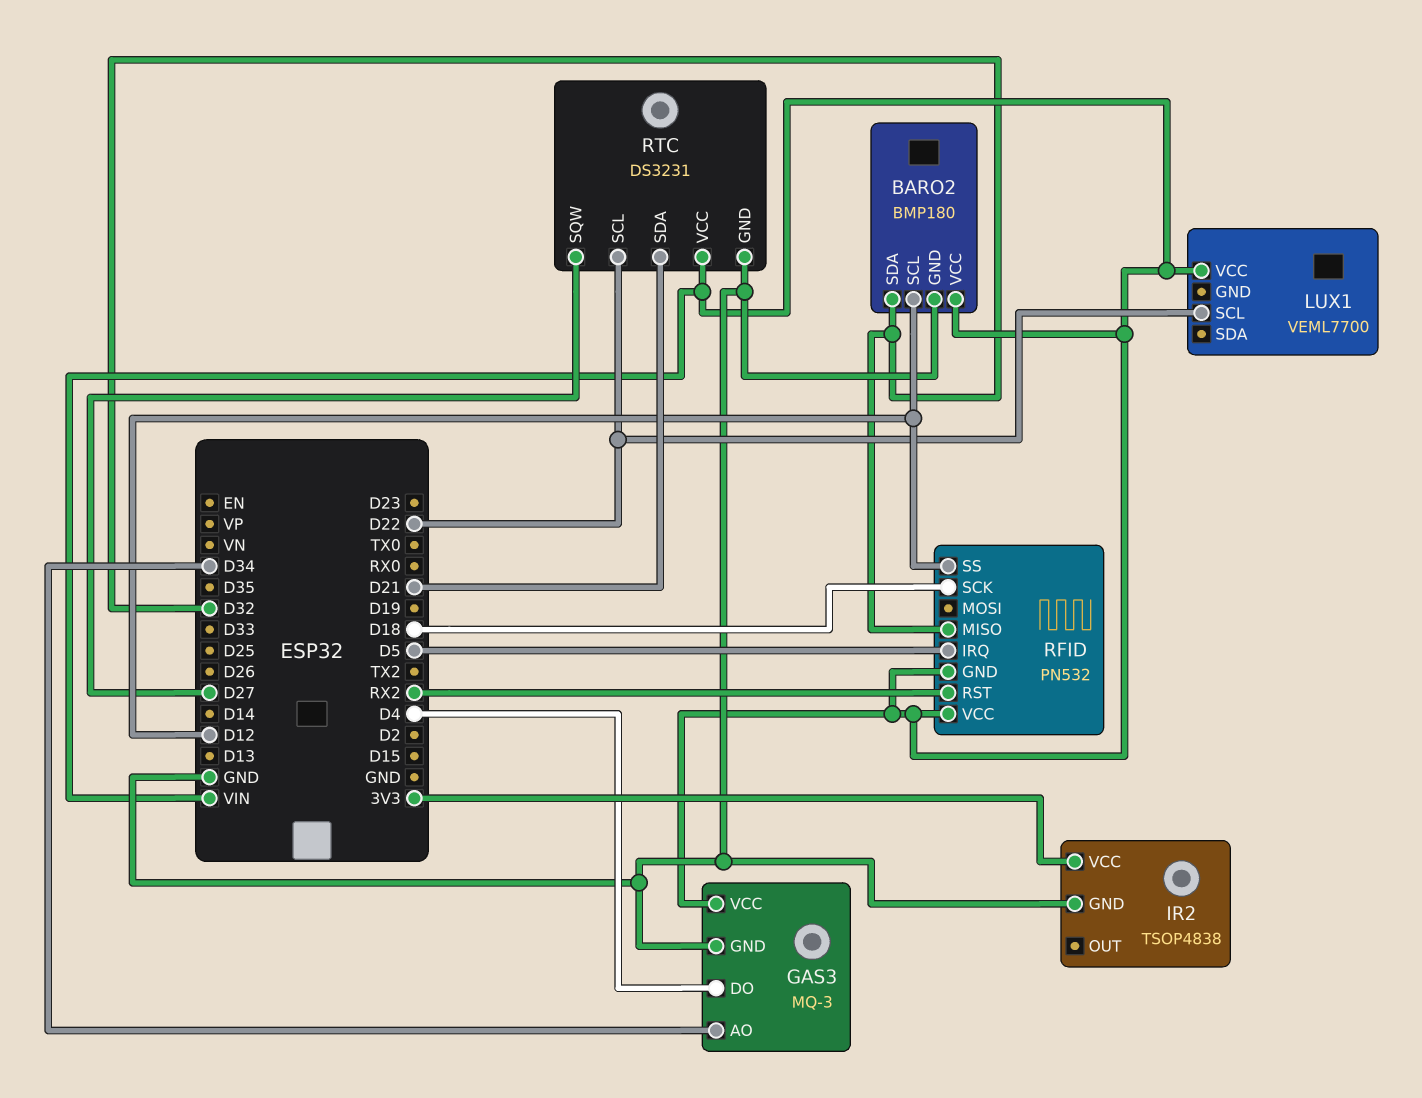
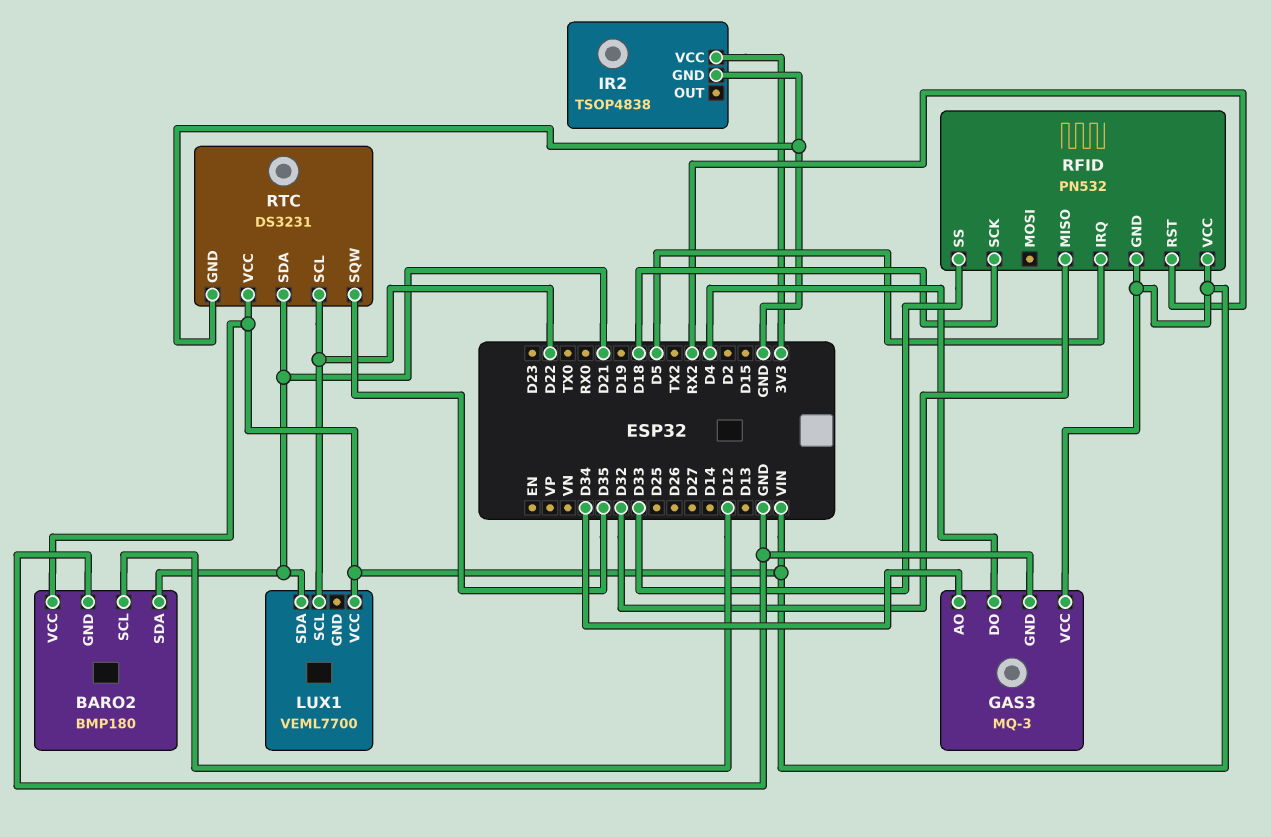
BARO2 pin SDA: D32 -> D21
LUX1 pin SDA: none -> D21
RFID pin SS: D12 -> D33
RTC pin SQW: D27 -> D35

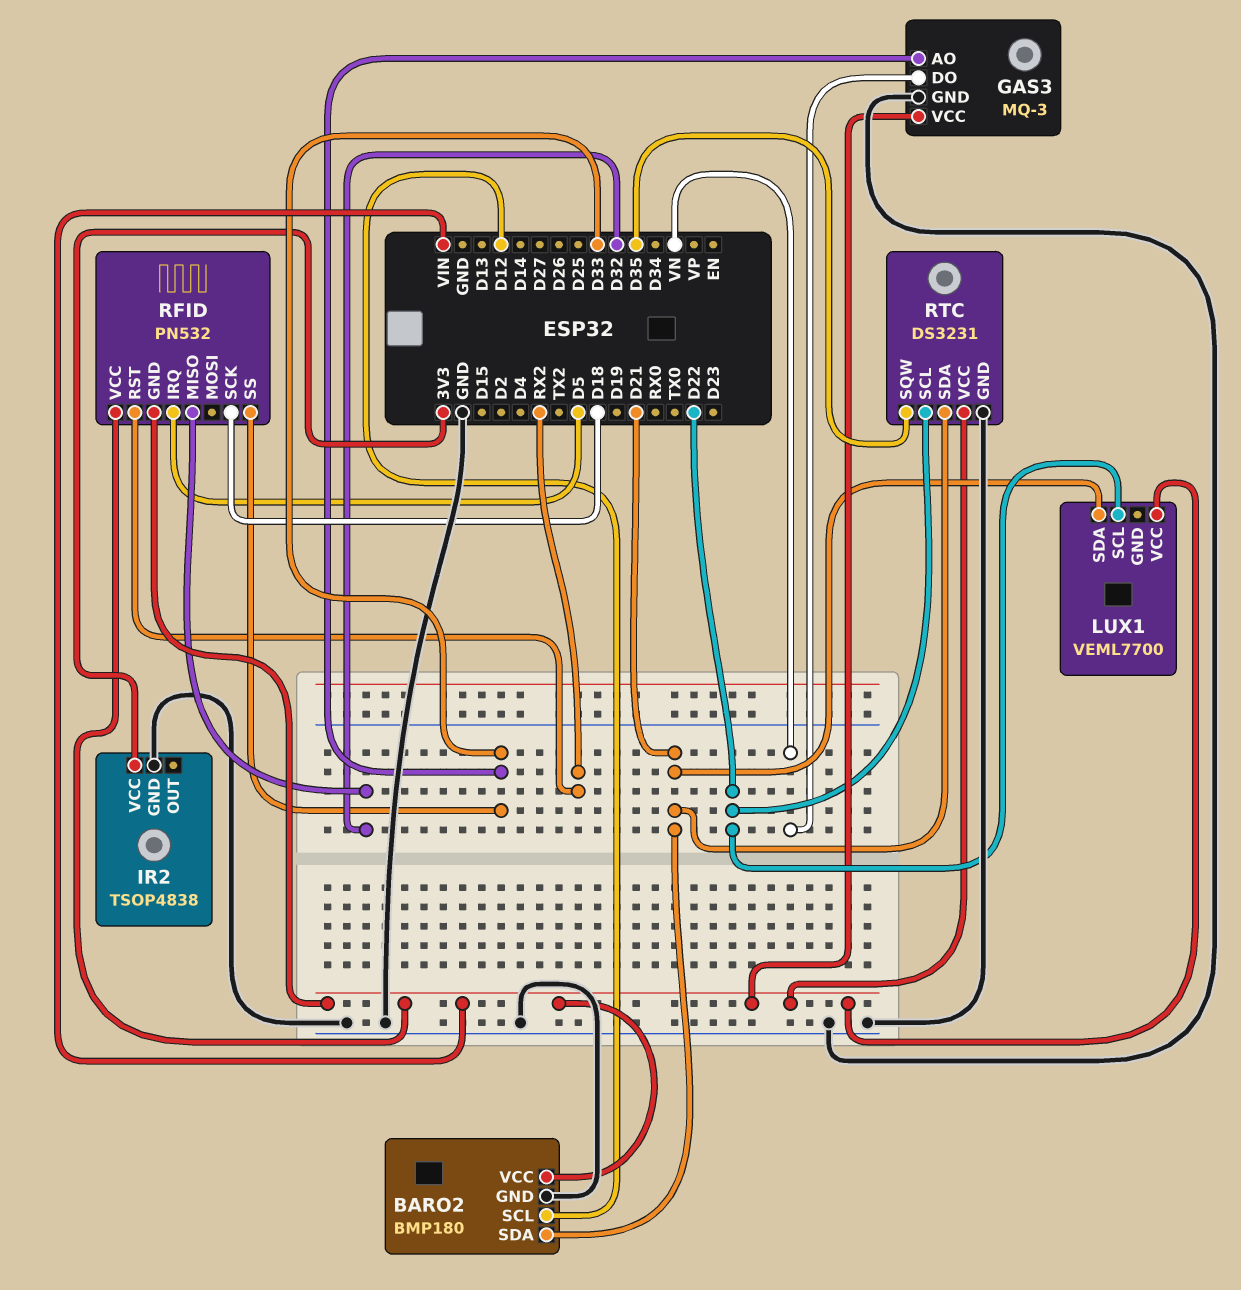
GAS3 pin AO: D34 -> D33
GAS3 pin DO: D4 -> VN

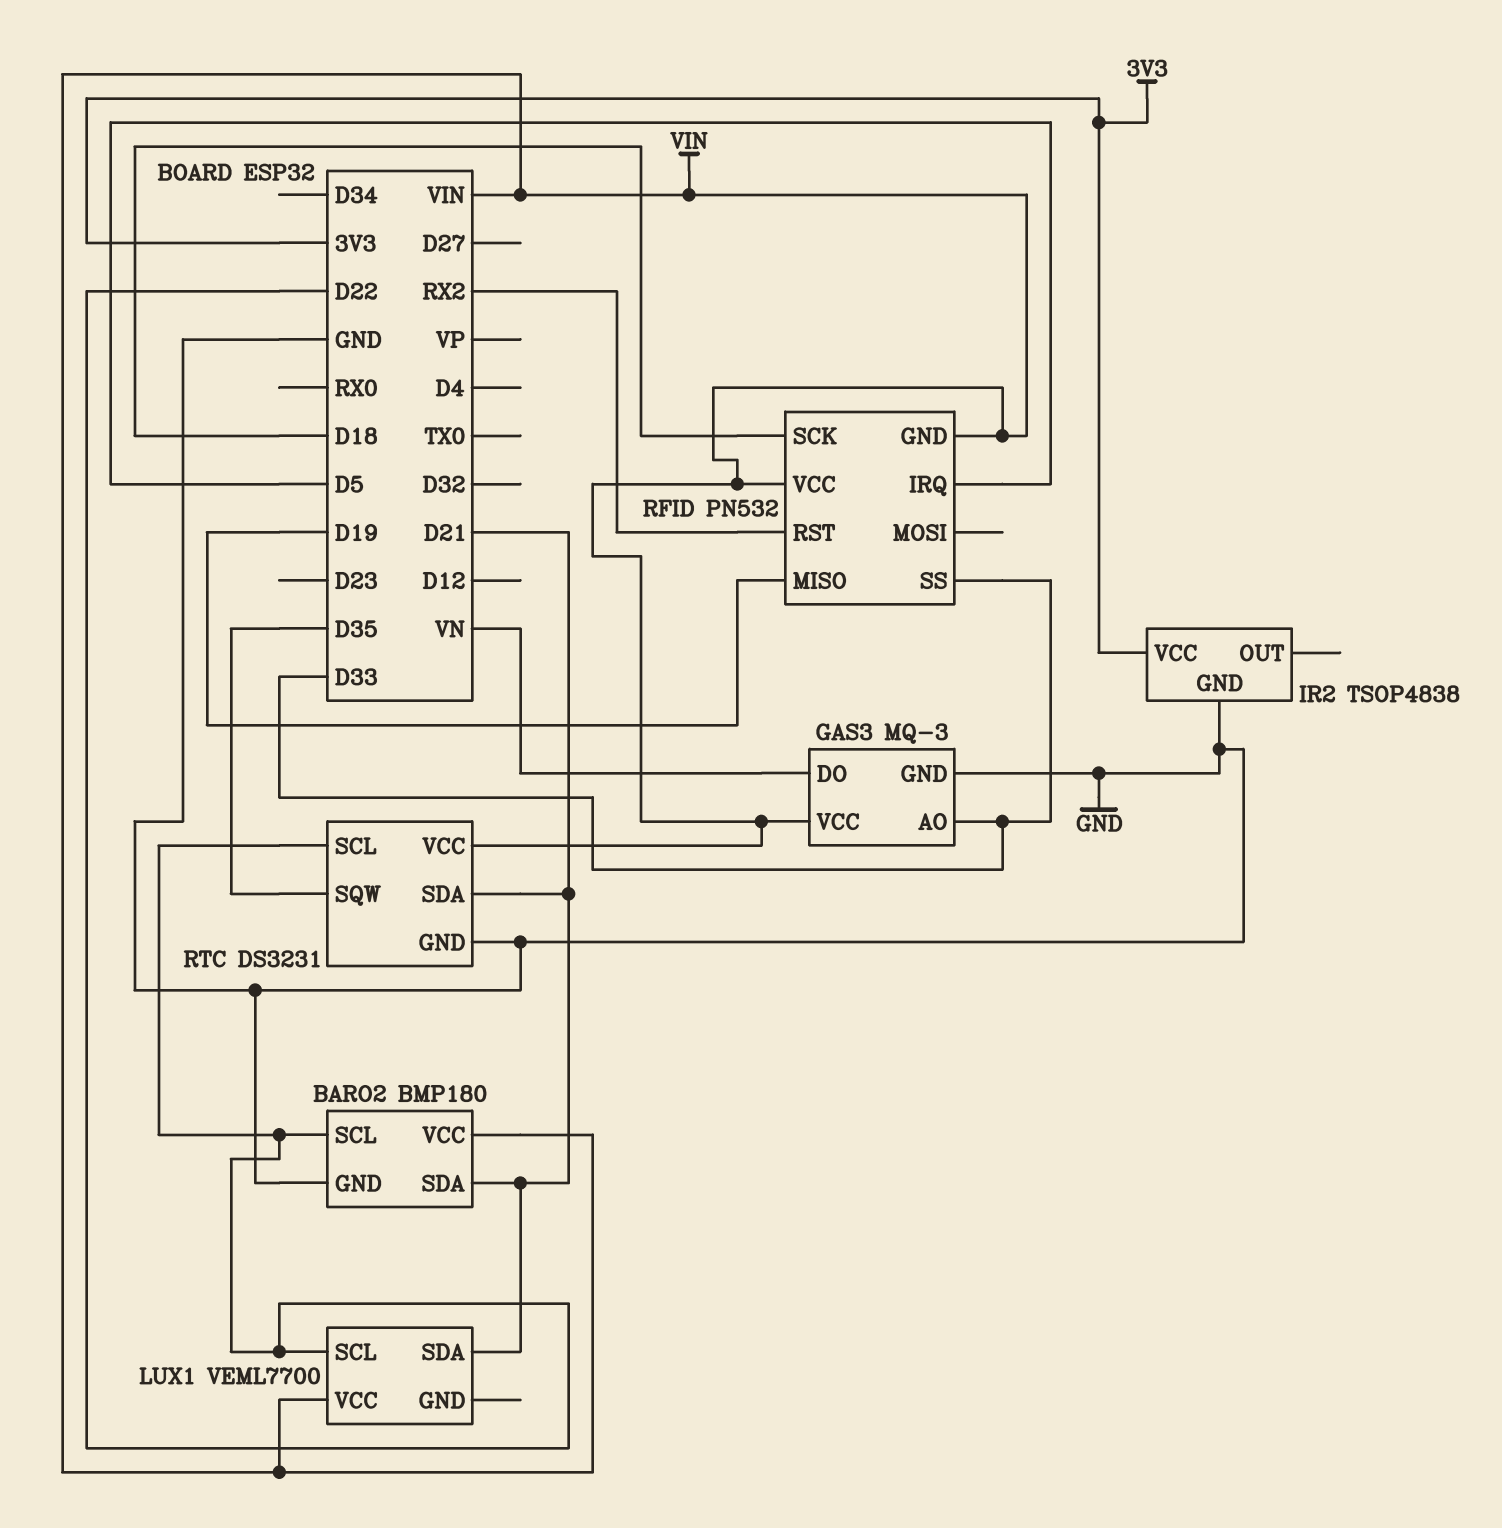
BARO2 pin SCL: D12 -> D22
RFID pin MISO: D32 -> D19

